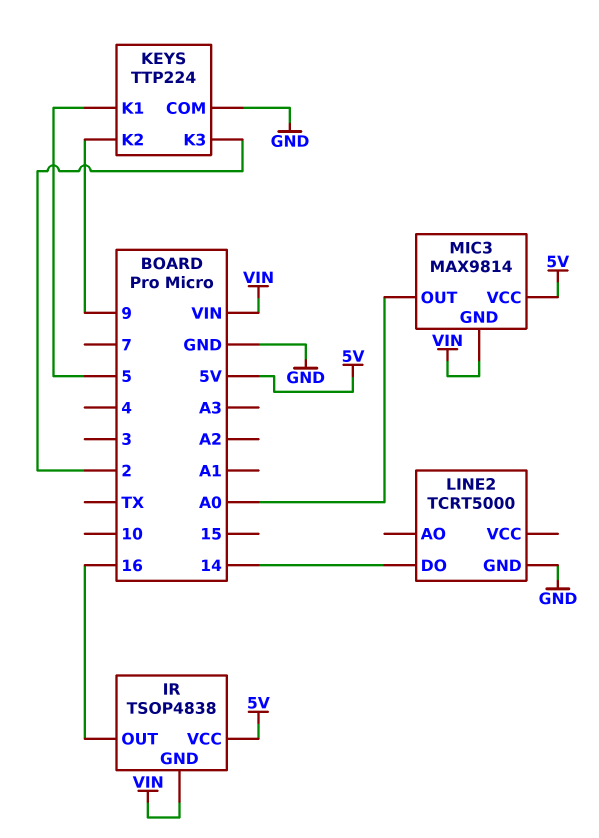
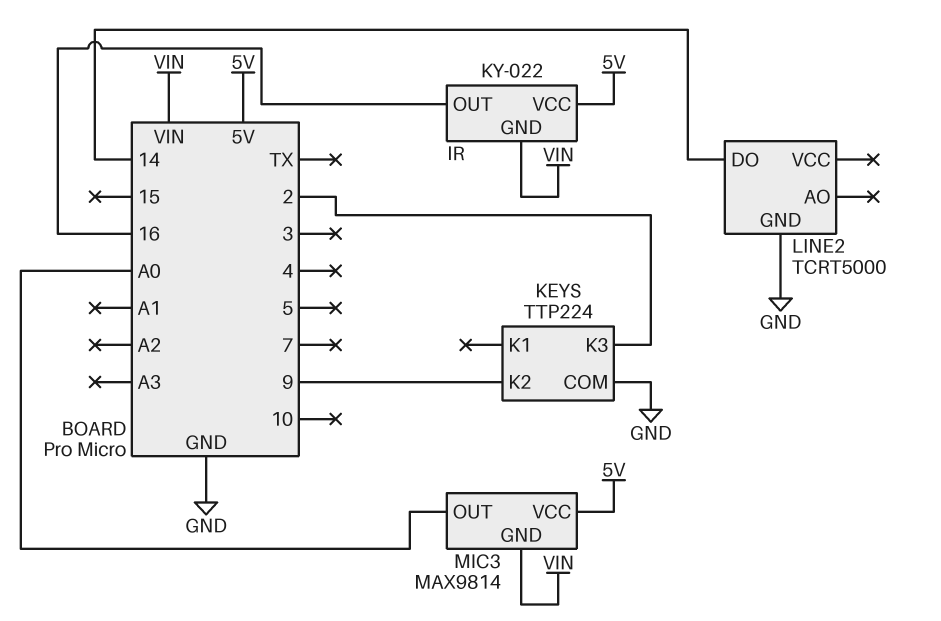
IR: TSOP4838 -> KY-022
KEYS pin K1: 5 -> none

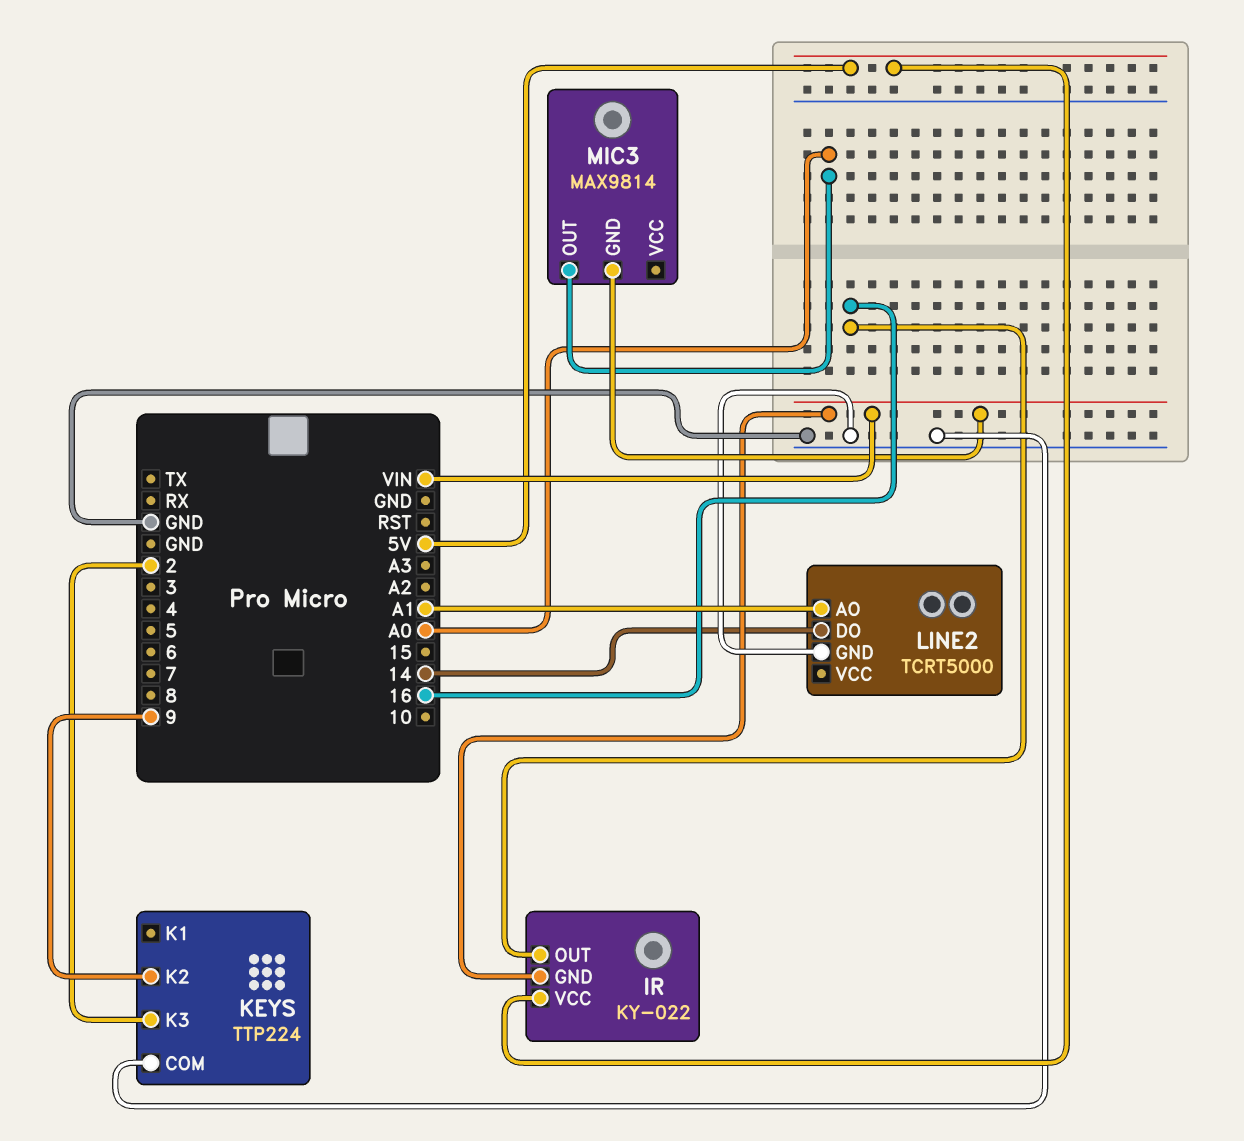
LINE2 pin AO: none -> A1
MIC3 pin VCC: 5V -> none

